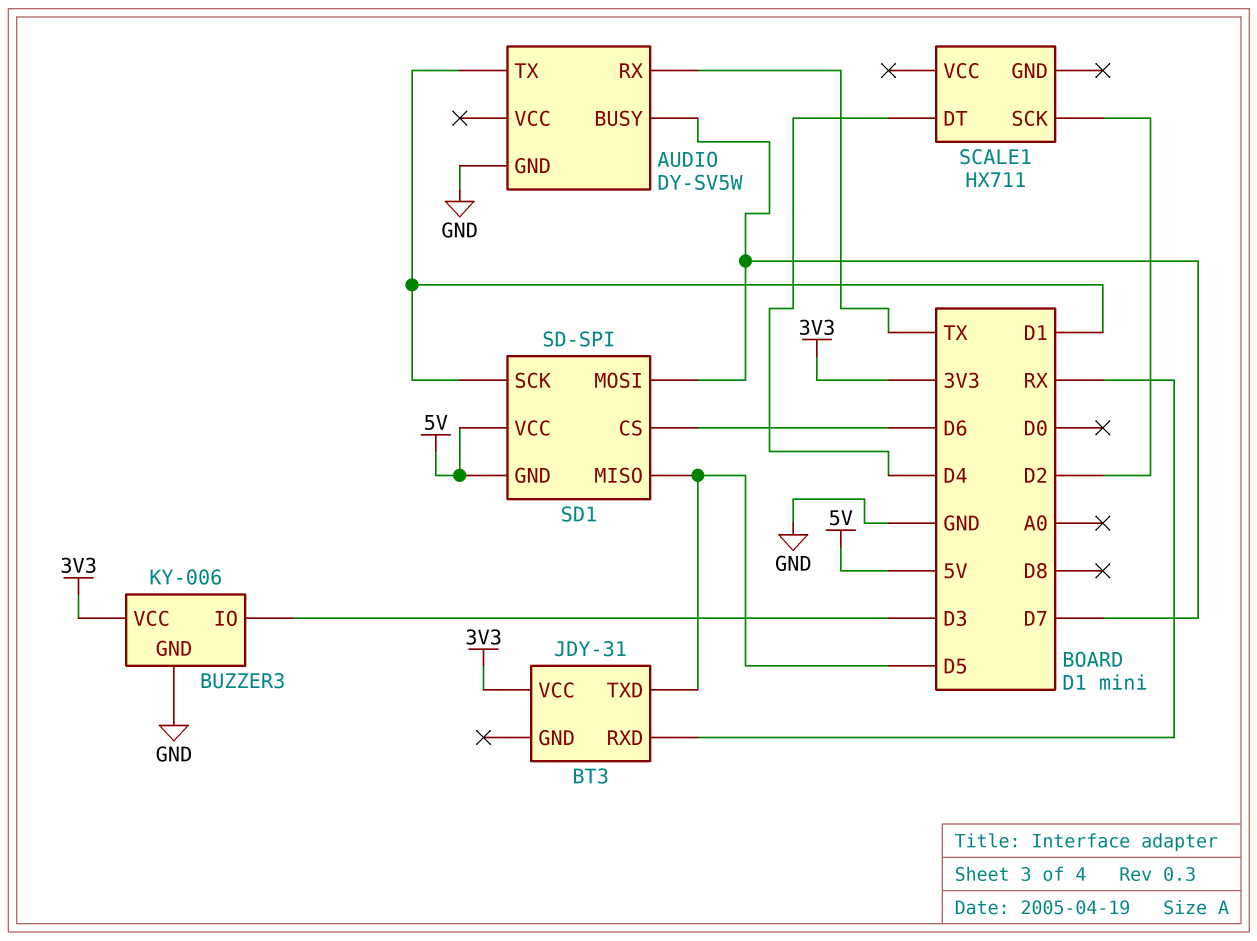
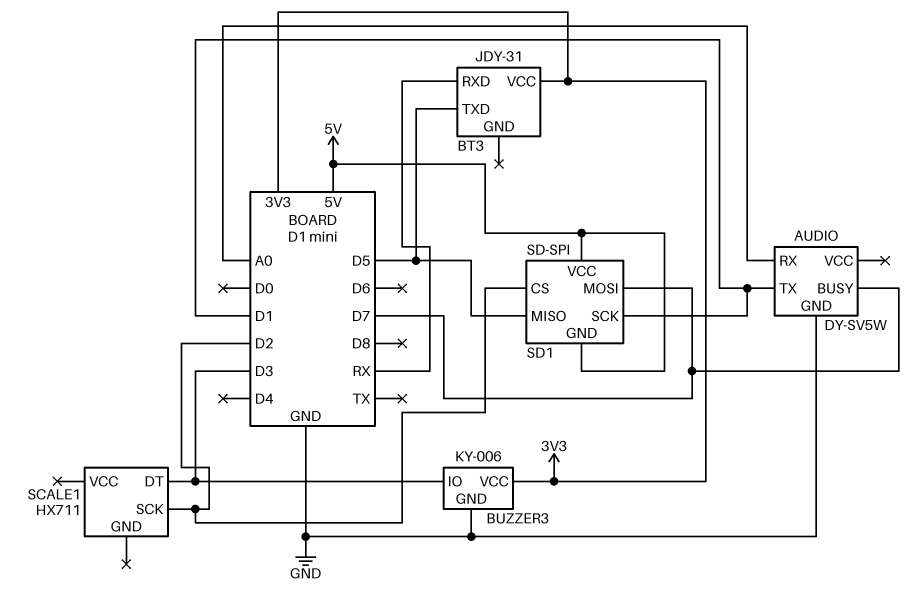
AUDIO pin RX: TX -> A0
SCALE1 pin DT: D4 -> D3
SD1 pin CS: D6 -> D2

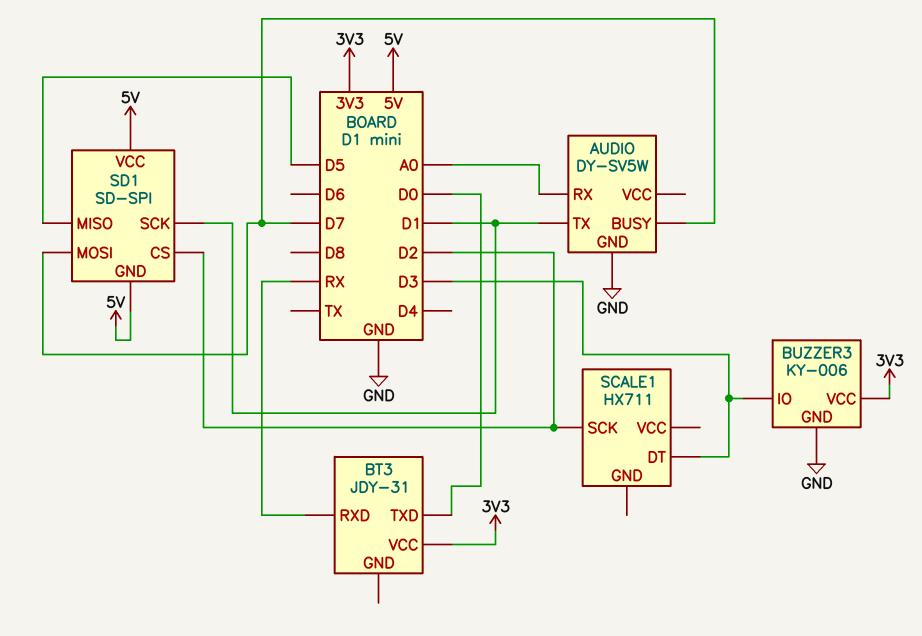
BT3 pin TXD: D5 -> D0

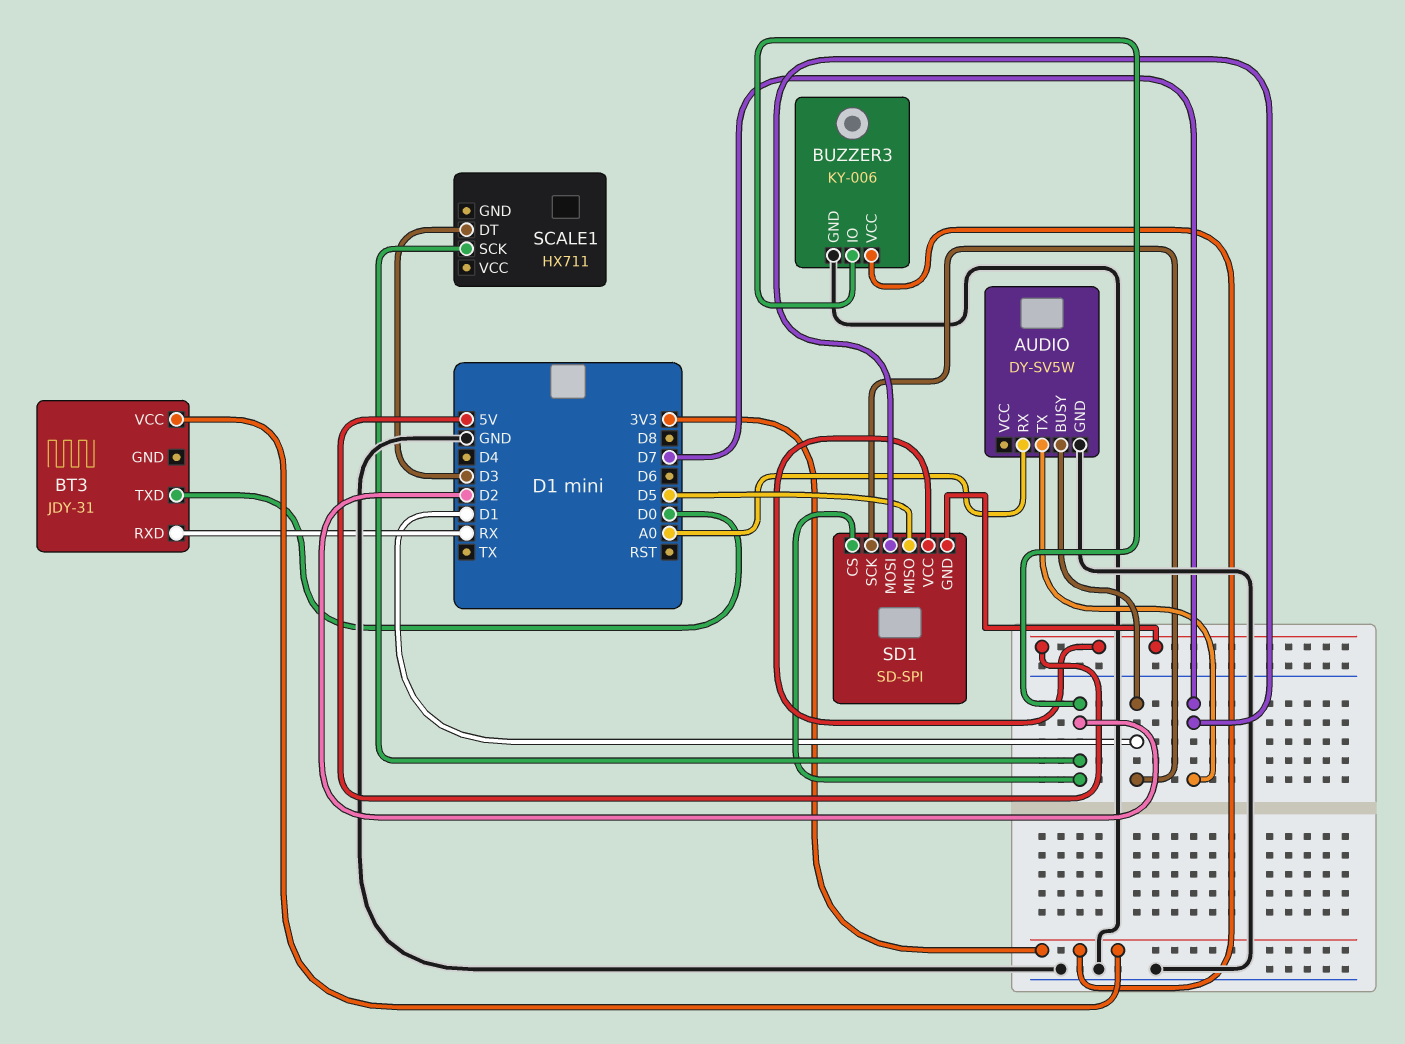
AUDIO pin BUSY: D7 -> D1
AUDIO pin TX: D1 -> D7
BUZZER3 pin IO: D3 -> D2

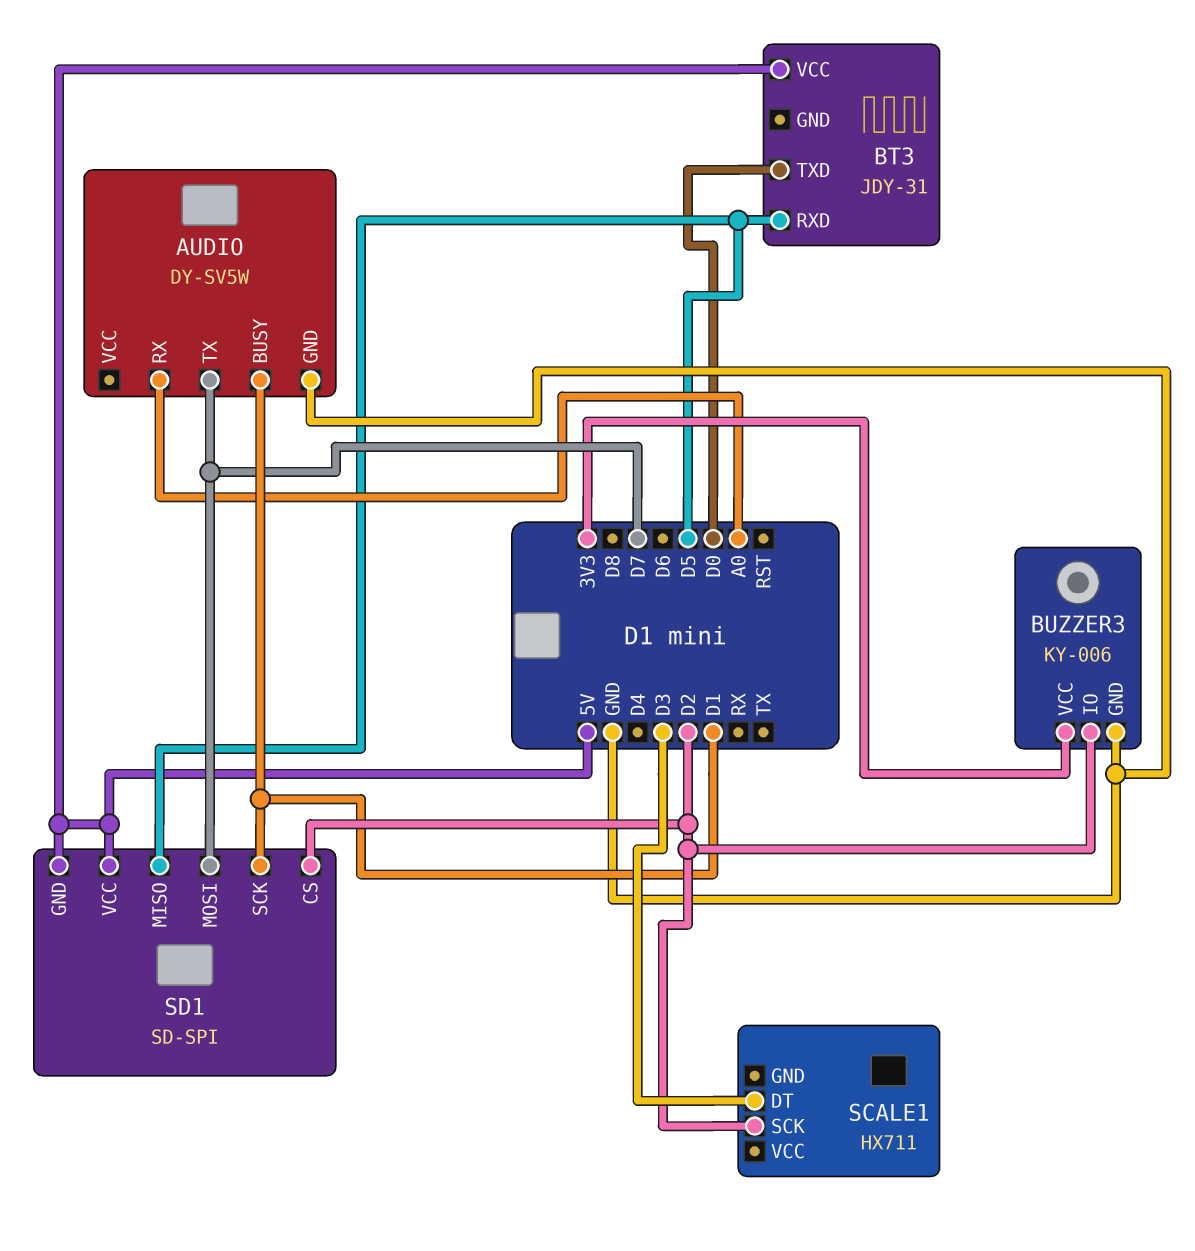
BT3 pin RXD: RX -> D5
BT3 pin VCC: 3V3 -> 5V

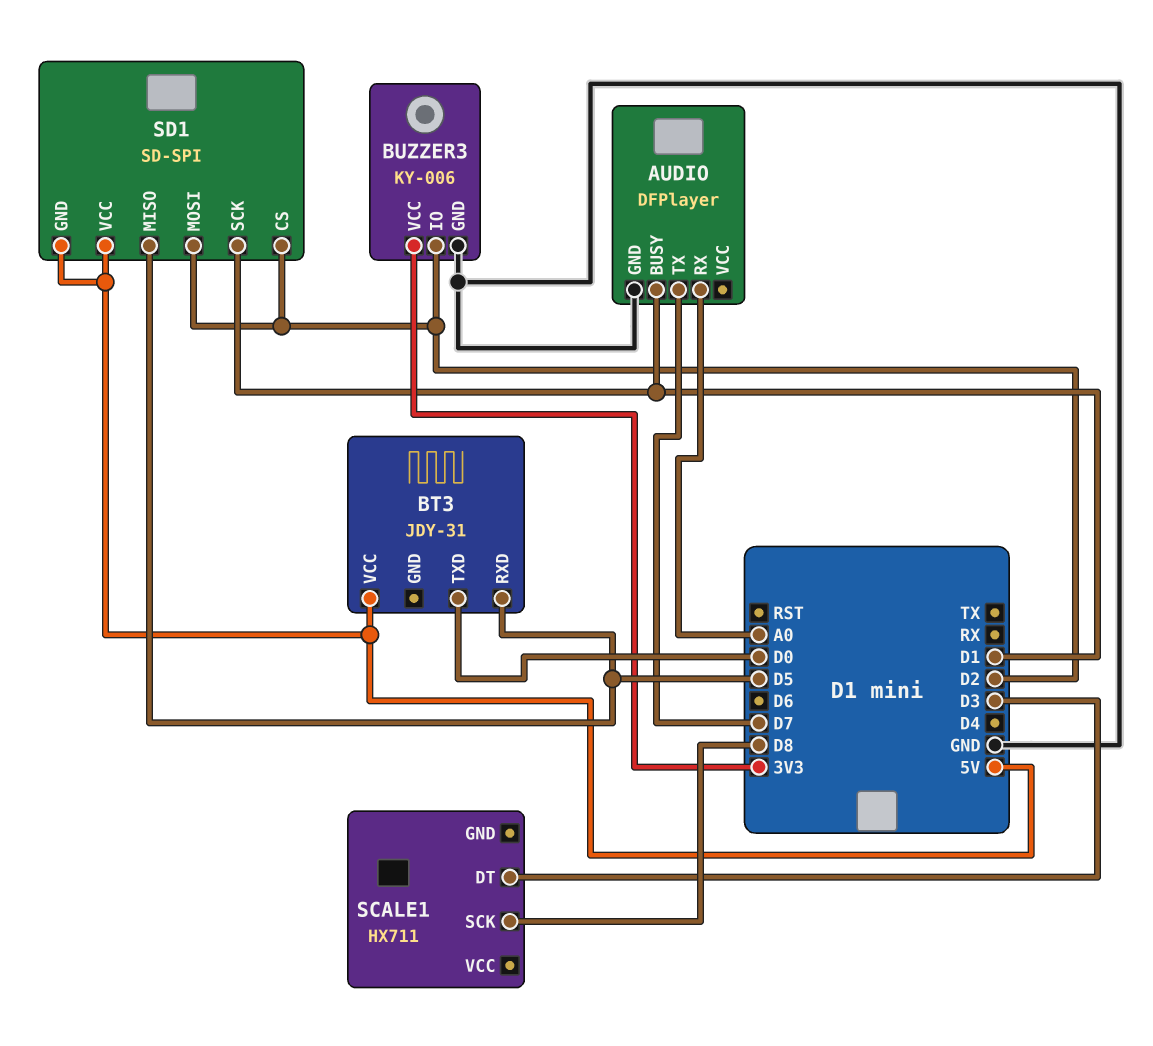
AUDIO: DY-SV5W -> DFPlayer
SCALE1 pin SCK: D2 -> D8
SD1 pin MOSI: D7 -> D2

